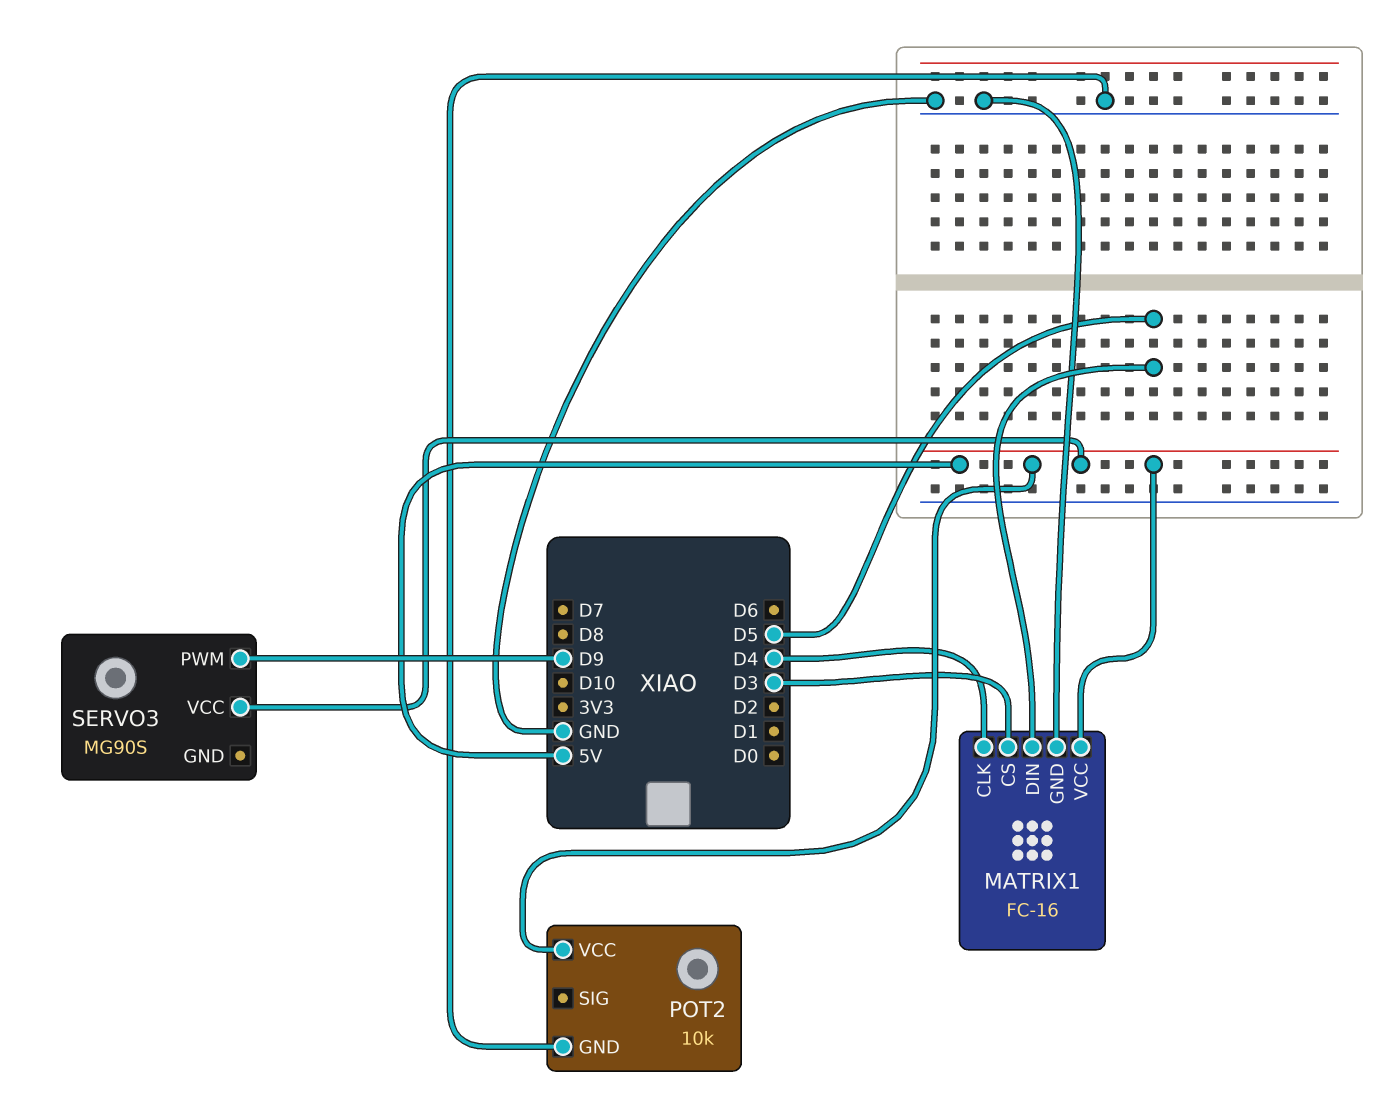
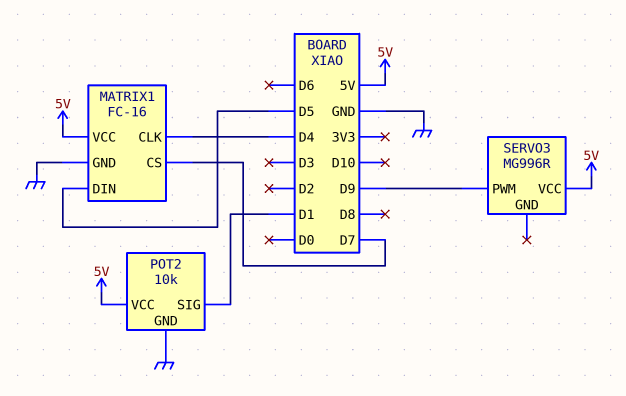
MATRIX1 pin CS: D3 -> D7
POT2 pin SIG: none -> D1
SERVO3: MG90S -> MG996R

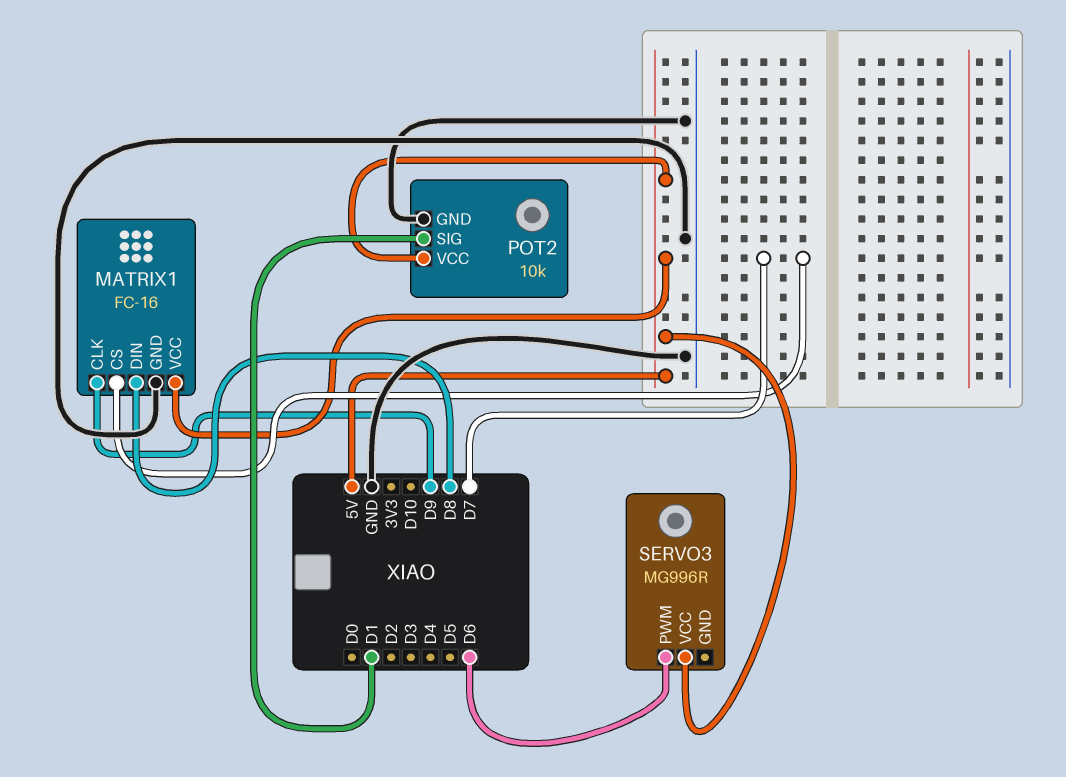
MATRIX1 pin CLK: D4 -> D9
MATRIX1 pin DIN: D5 -> D8
SERVO3 pin PWM: D9 -> D6

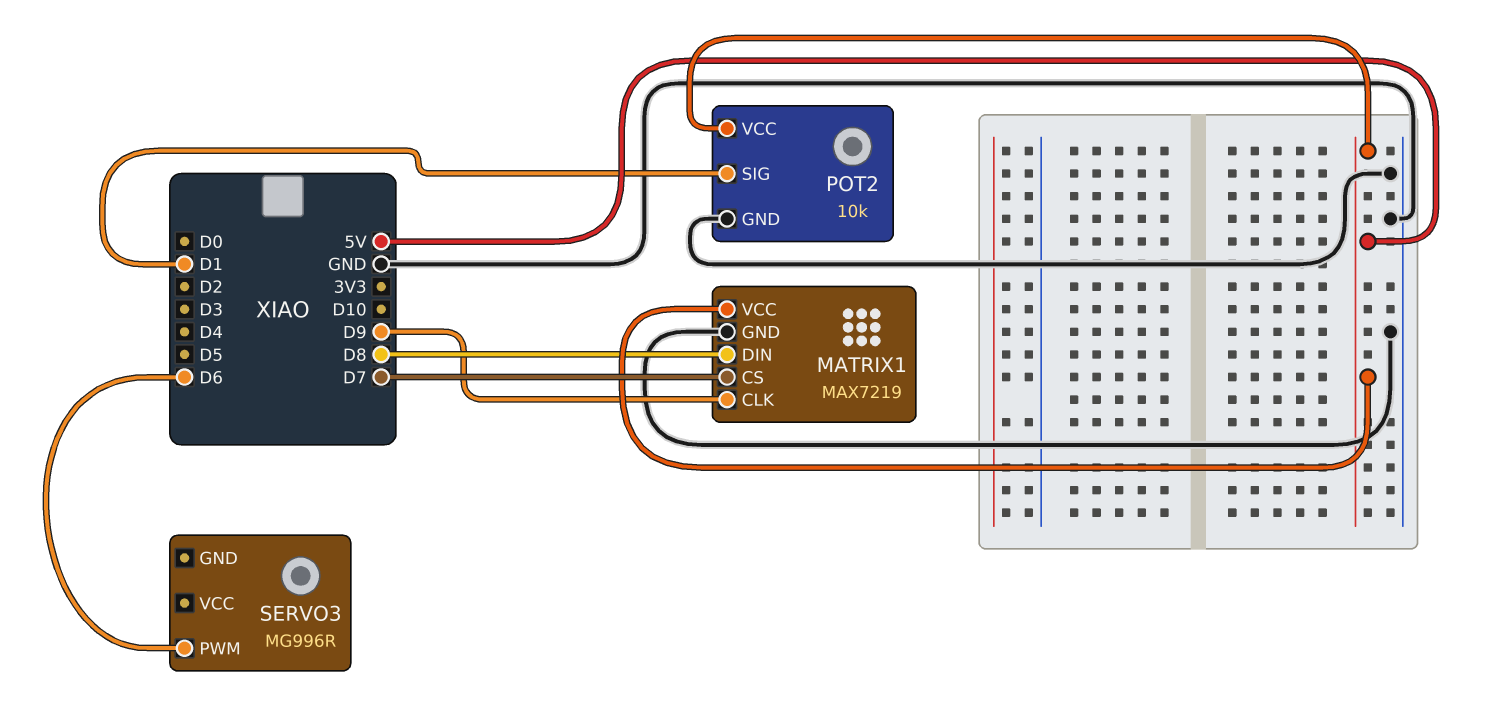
MATRIX1: FC-16 -> MAX7219
SERVO3 pin VCC: 5V -> none

